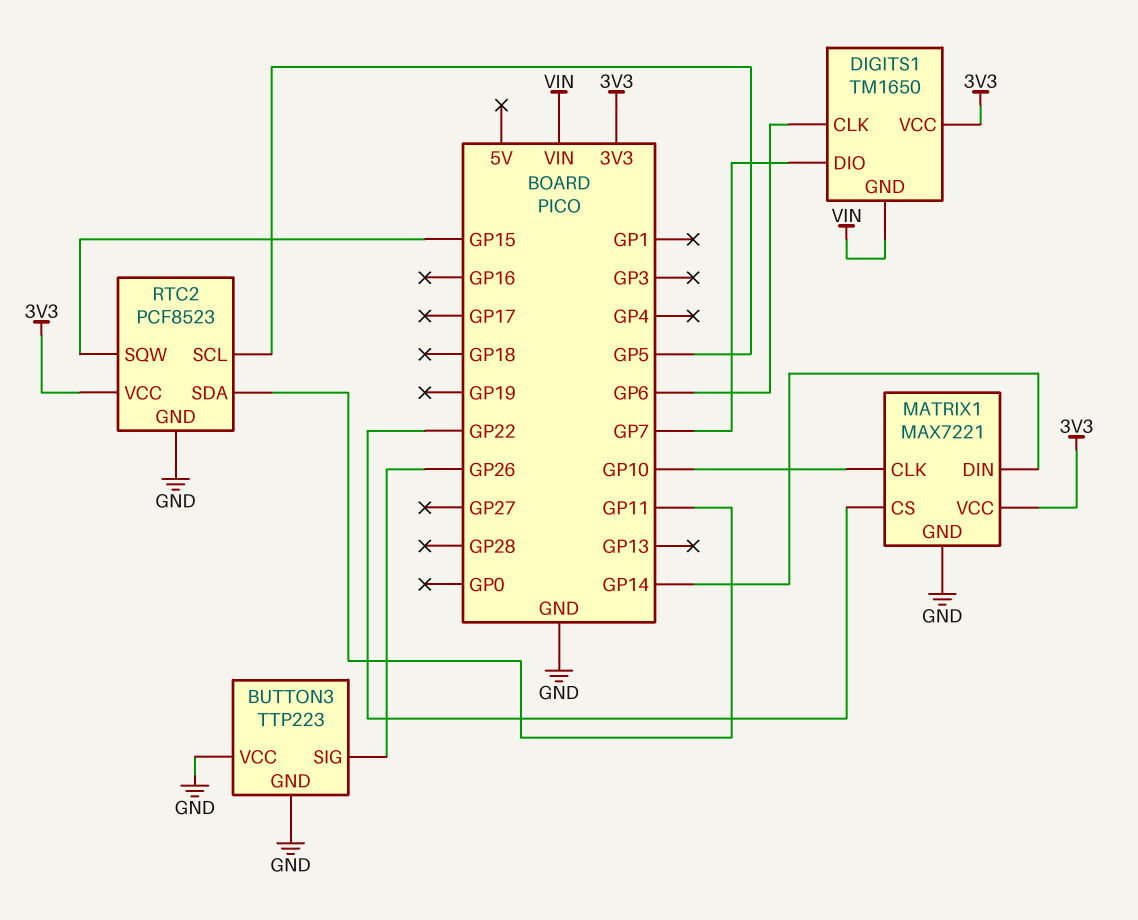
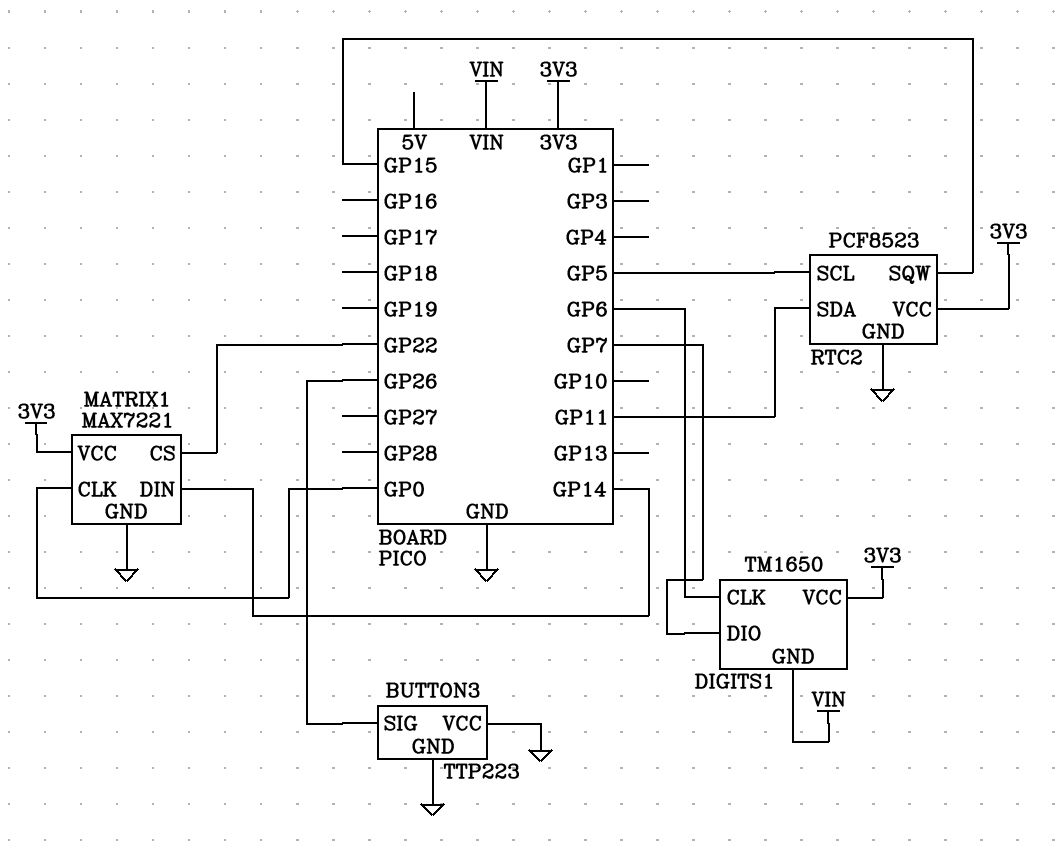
MATRIX1 pin CLK: GP10 -> GP0

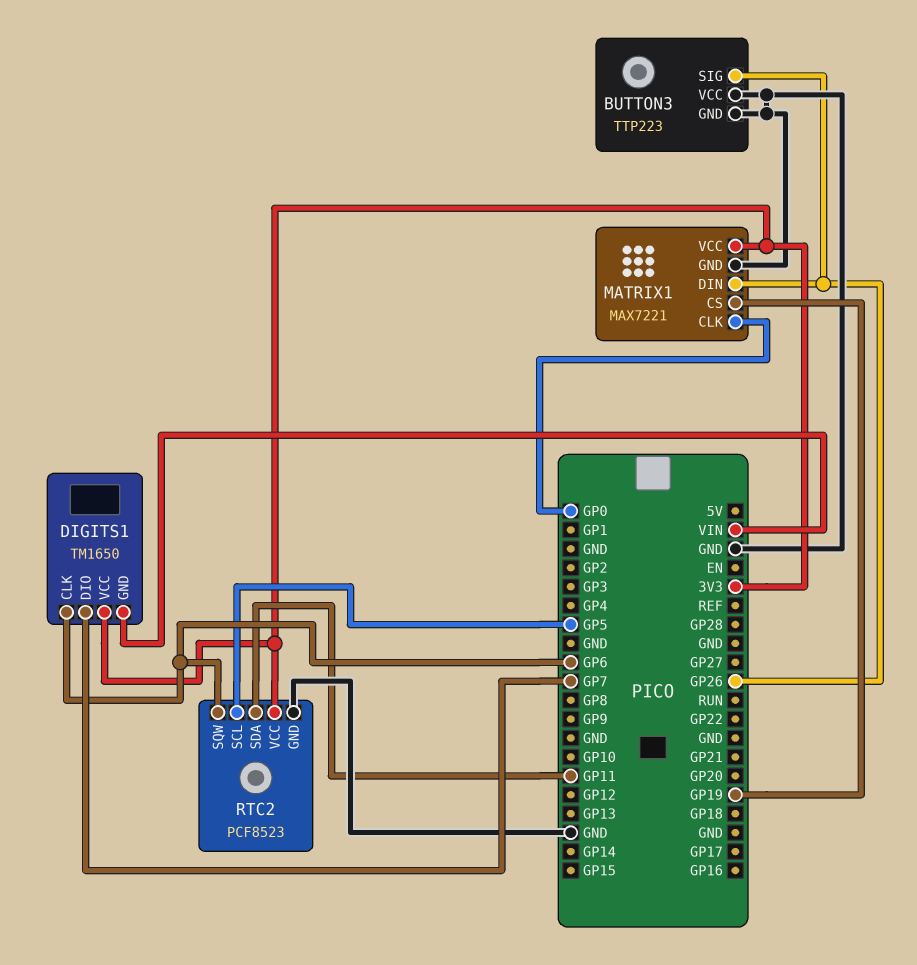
MATRIX1 pin CS: GP22 -> GP19
MATRIX1 pin DIN: GP14 -> GP26
RTC2 pin SQW: GP15 -> GP6

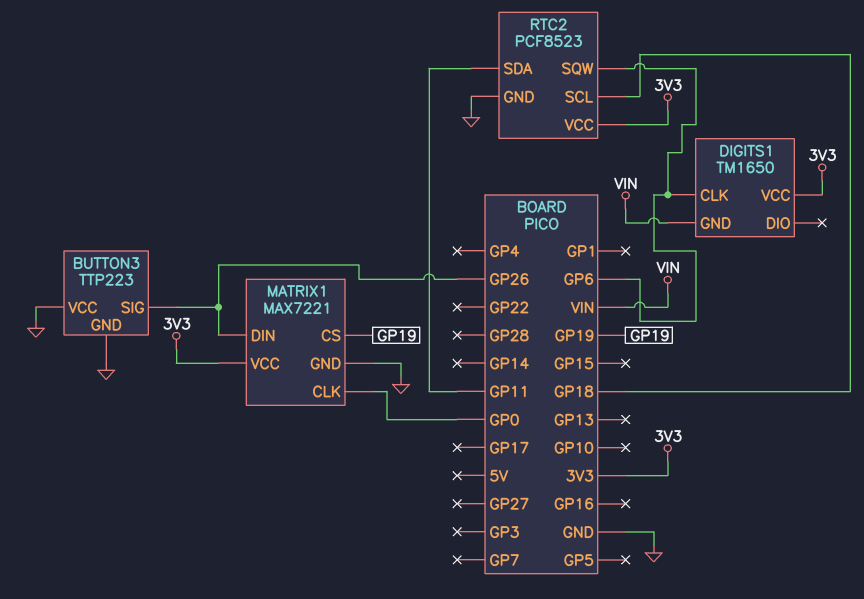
DIGITS1 pin DIO: GP7 -> none
RTC2 pin SCL: GP5 -> GP18

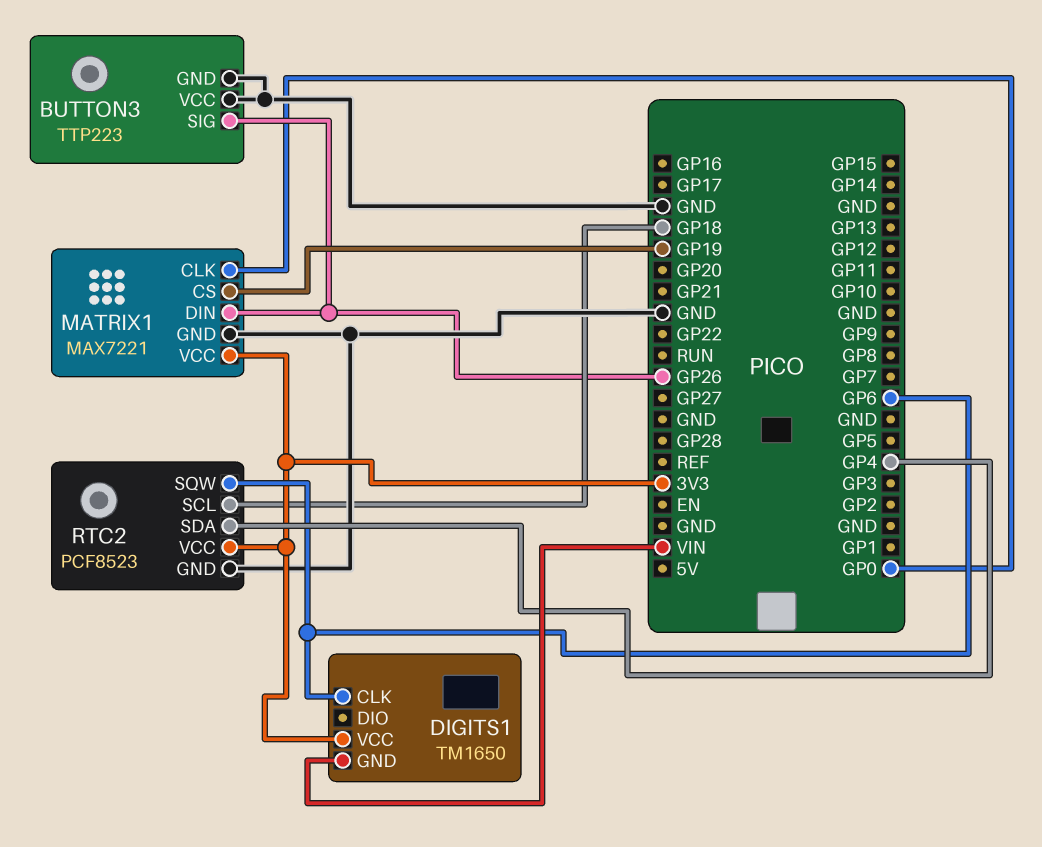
RTC2 pin SDA: GP11 -> GP4

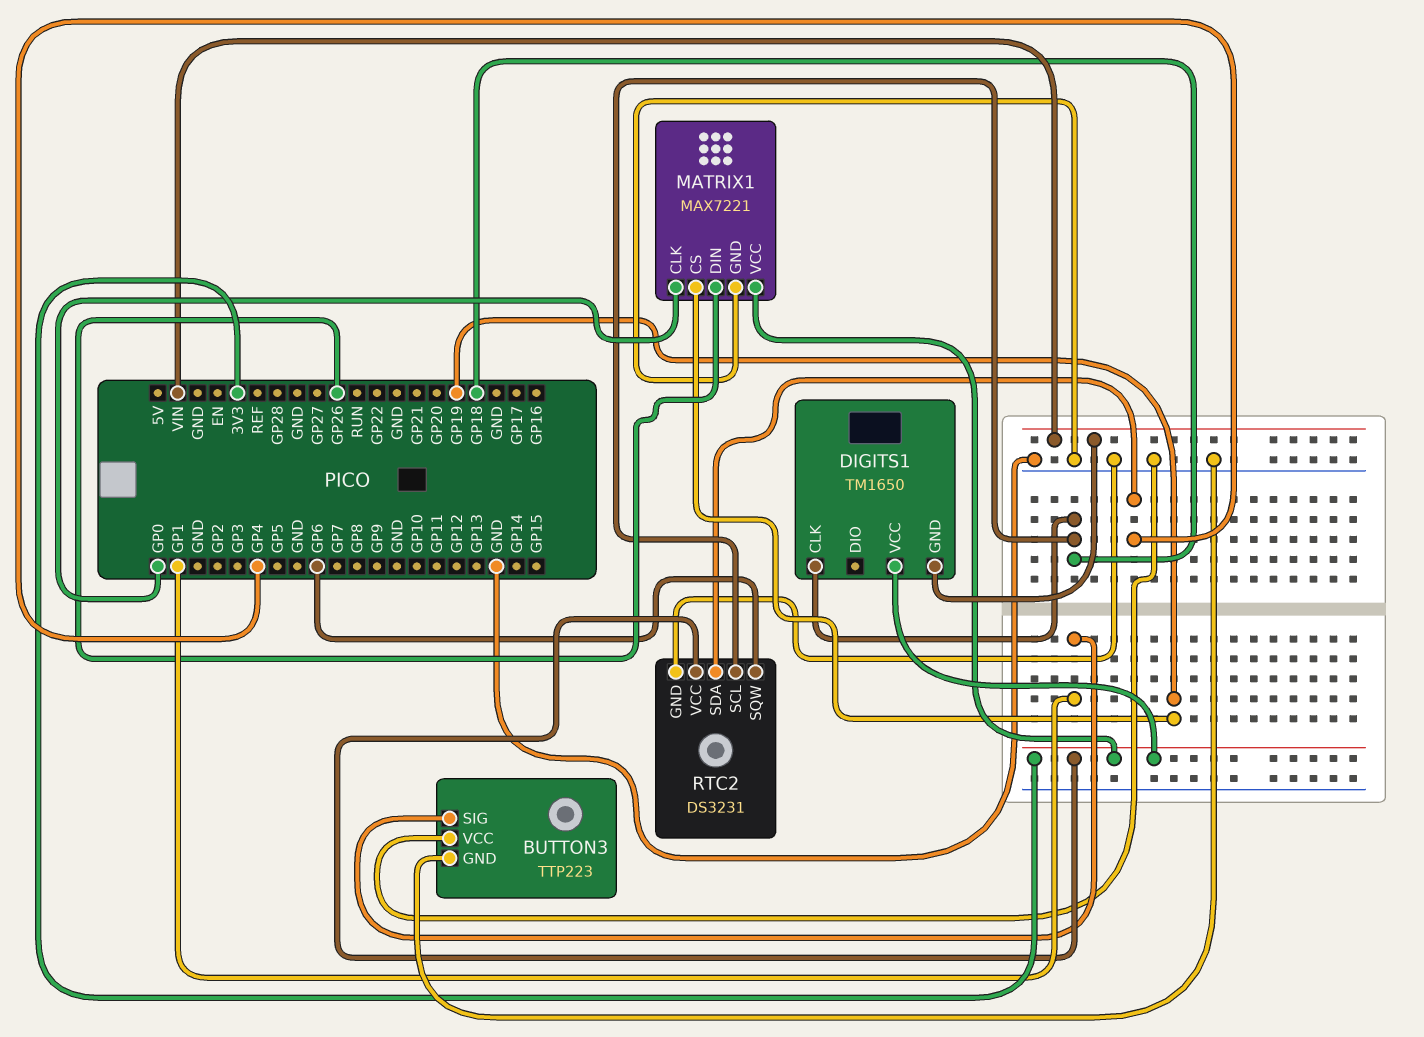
BUTTON3 pin SIG: GP26 -> GP1
DIGITS1 pin CLK: GP6 -> GP18
RTC2: PCF8523 -> DS3231

